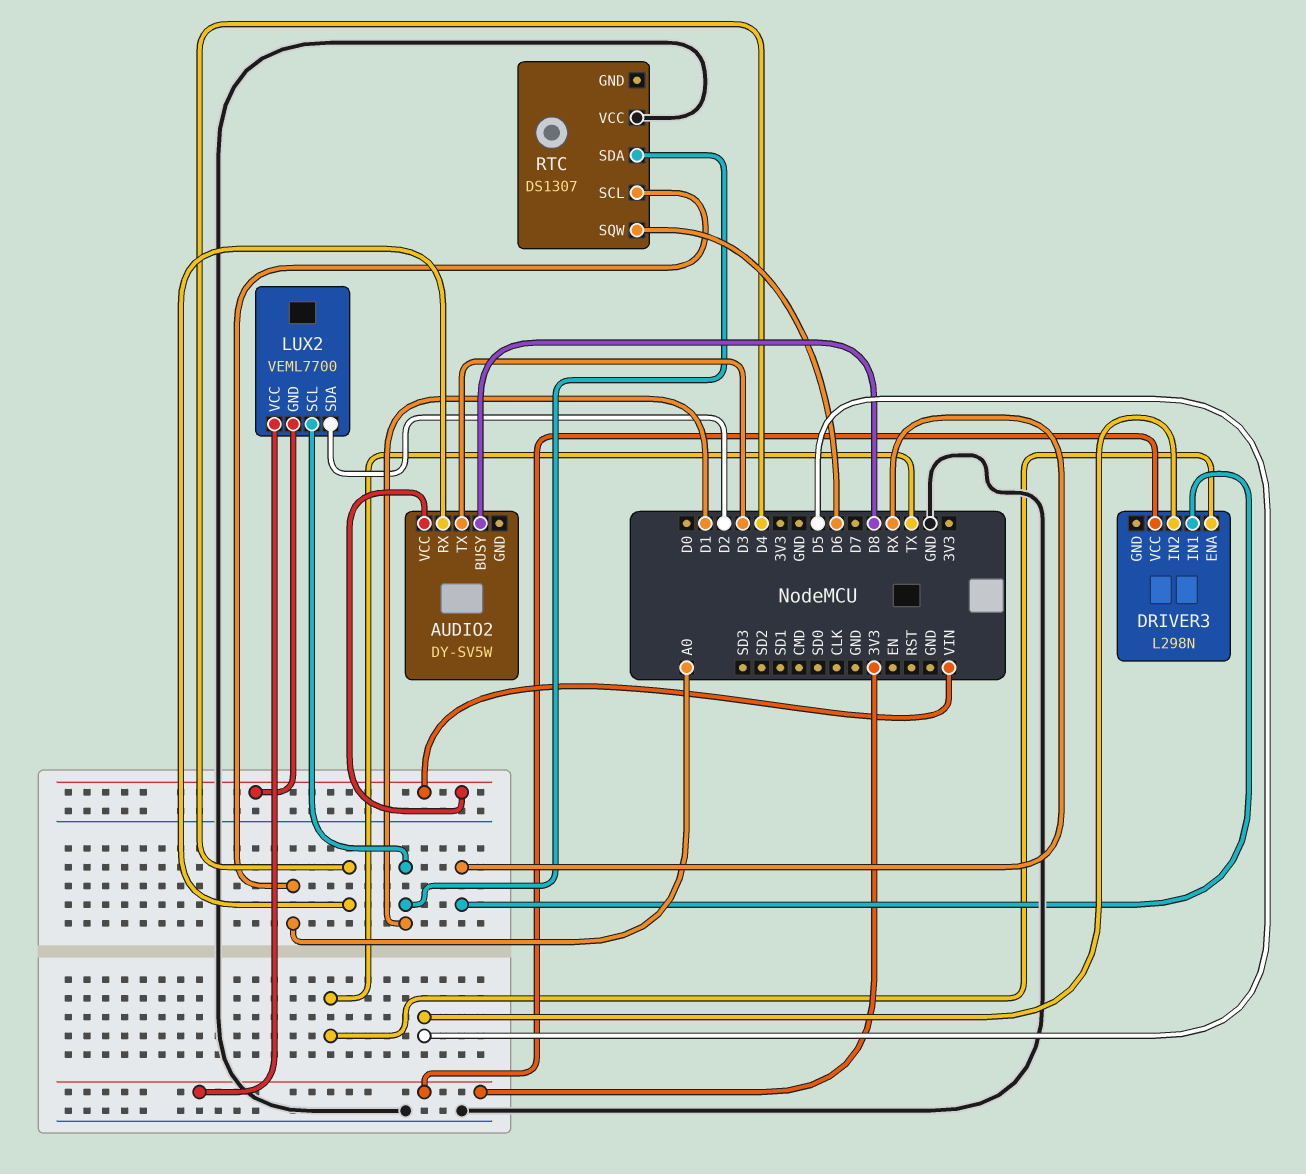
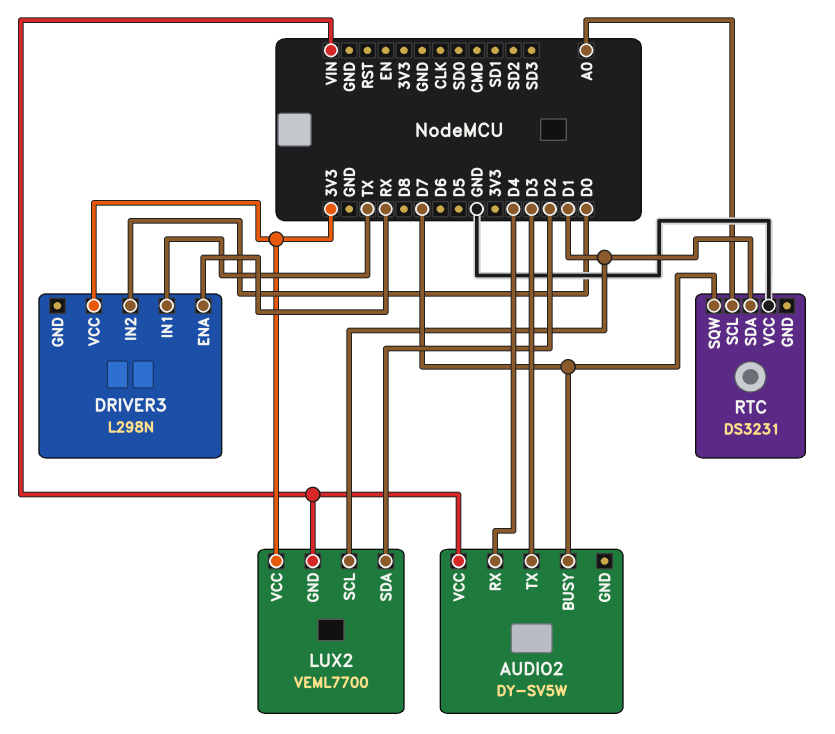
AUDIO2 pin BUSY: D8 -> D7
DRIVER3 pin ENA: TX -> RX
DRIVER3 pin IN1: RX -> TX
DRIVER3 pin IN2: D5 -> D0
RTC: DS1307 -> DS3231
RTC pin SQW: D6 -> D7

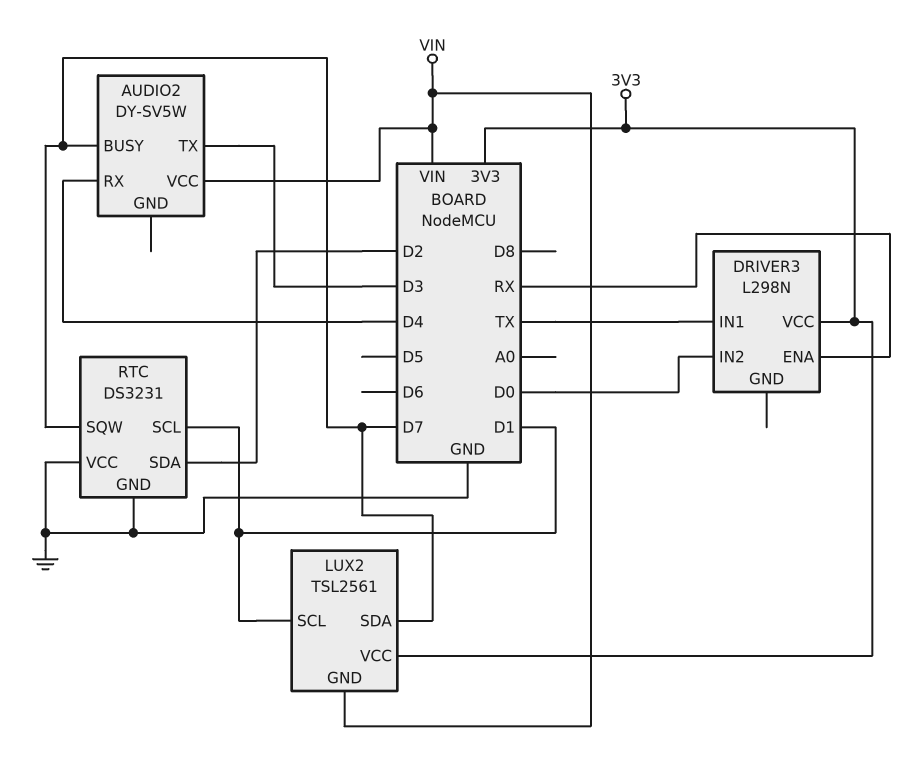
LUX2: VEML7700 -> TSL2561
LUX2 pin SDA: D2 -> D7
RTC pin GND: none -> GND
RTC pin SCL: A0 -> D1
RTC pin SDA: D1 -> D2

